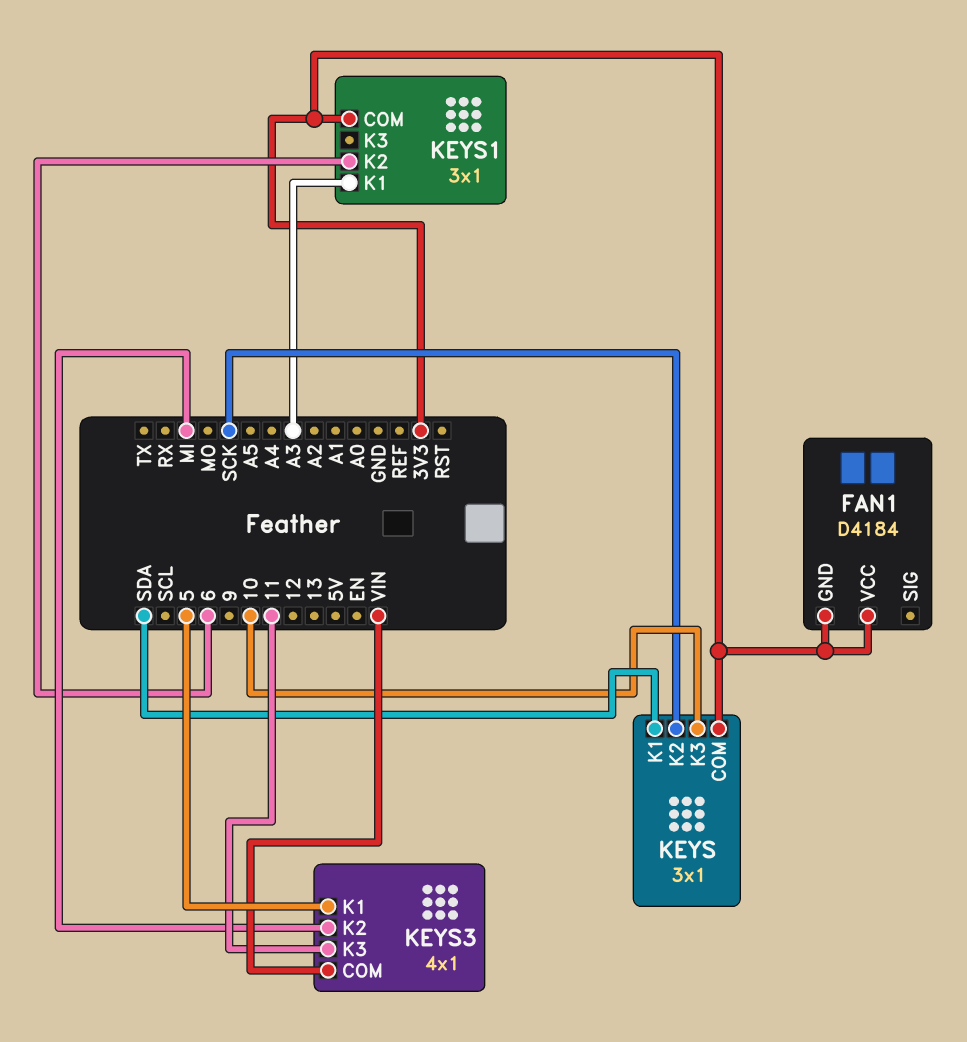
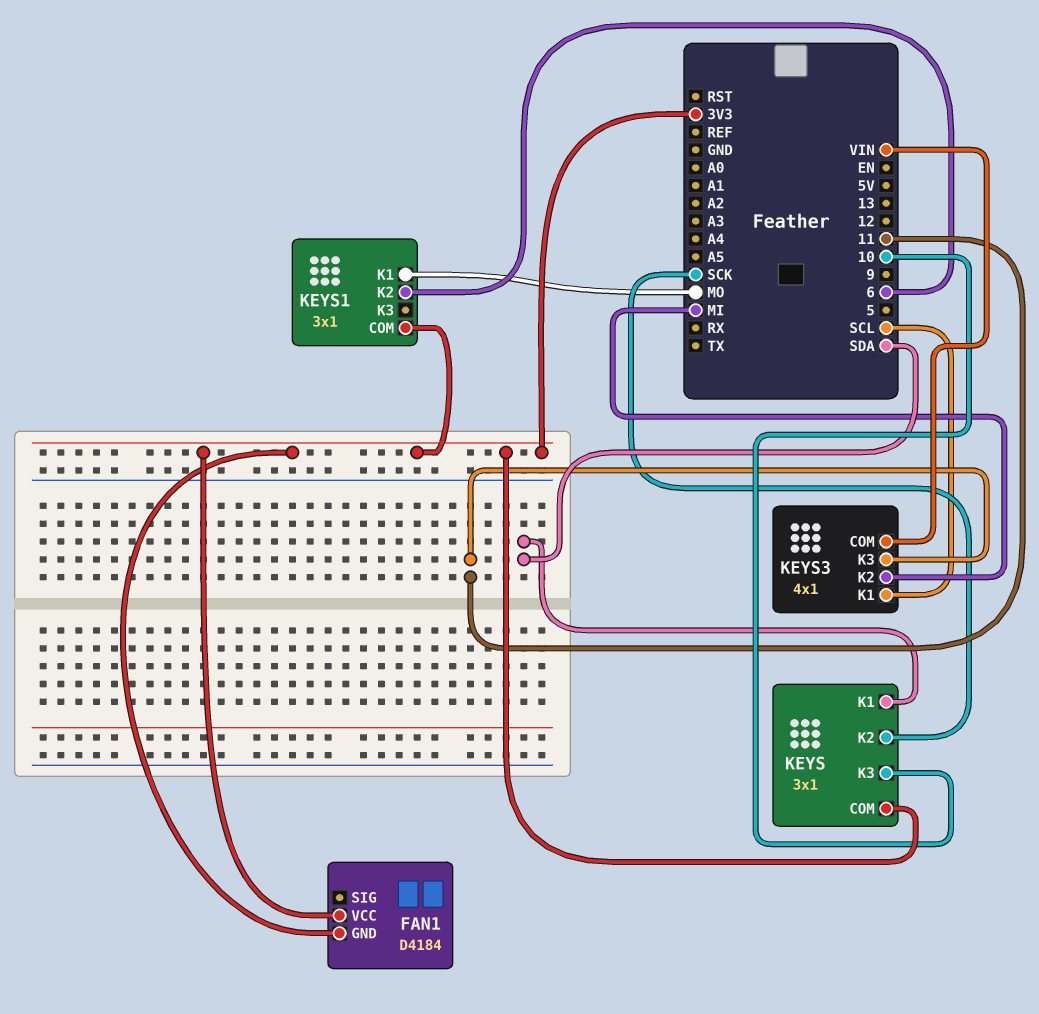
KEYS1 pin K1: A3 -> MO
KEYS3 pin K1: 5 -> SCL

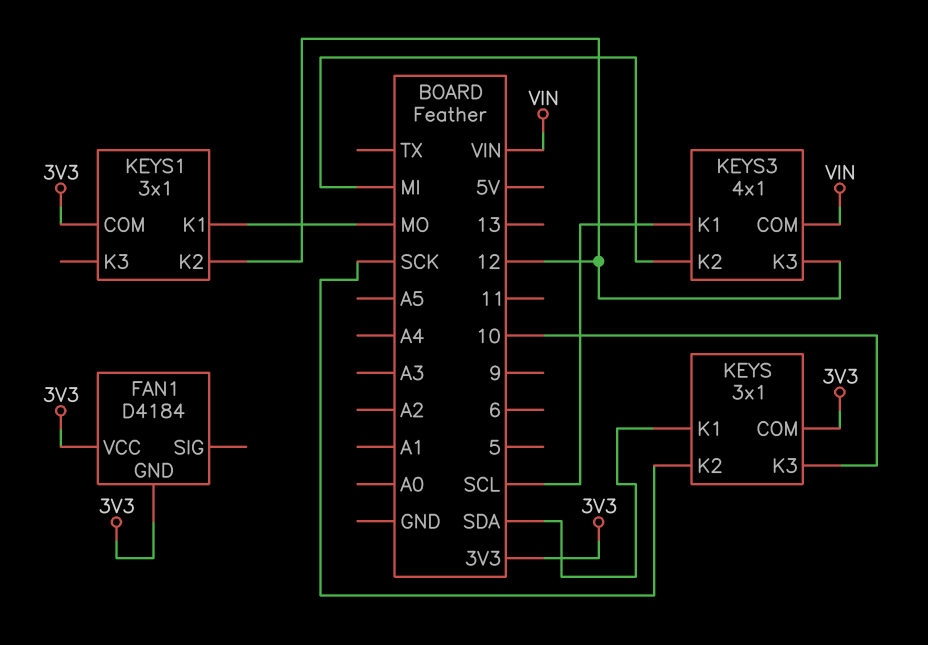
KEYS1 pin K2: 6 -> 12
KEYS3 pin K3: 11 -> 12

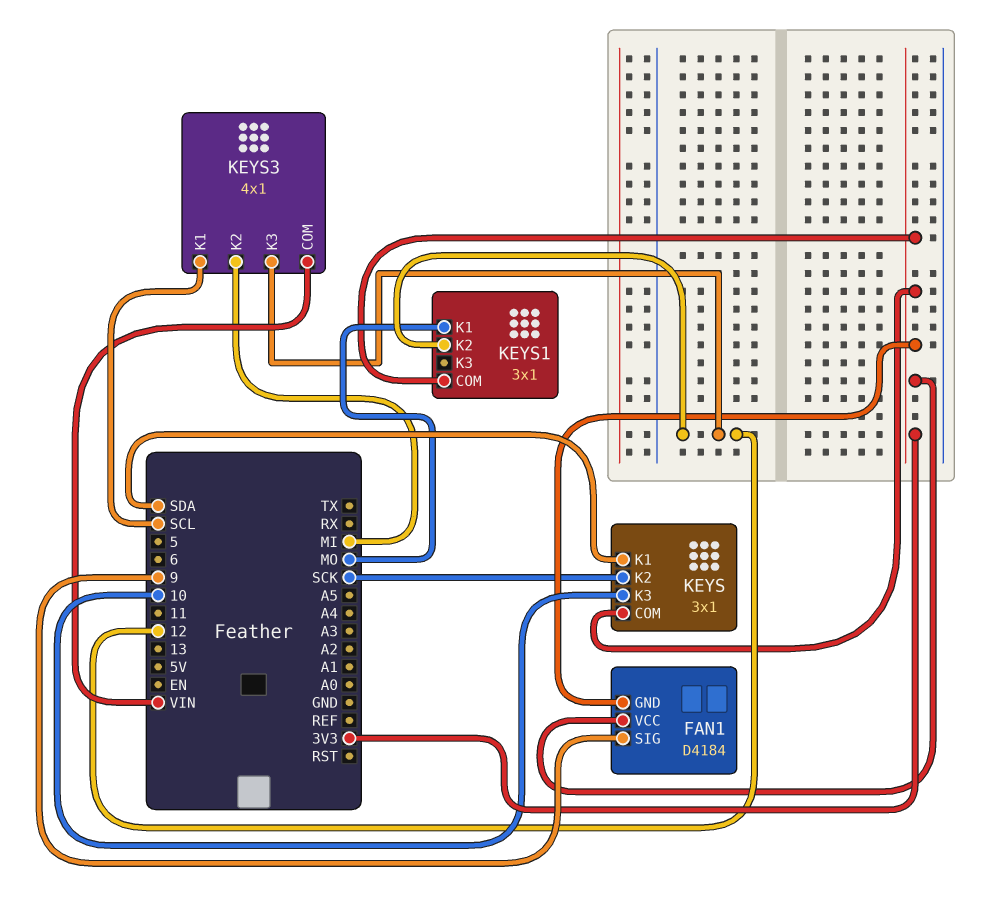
FAN1 pin SIG: none -> 9

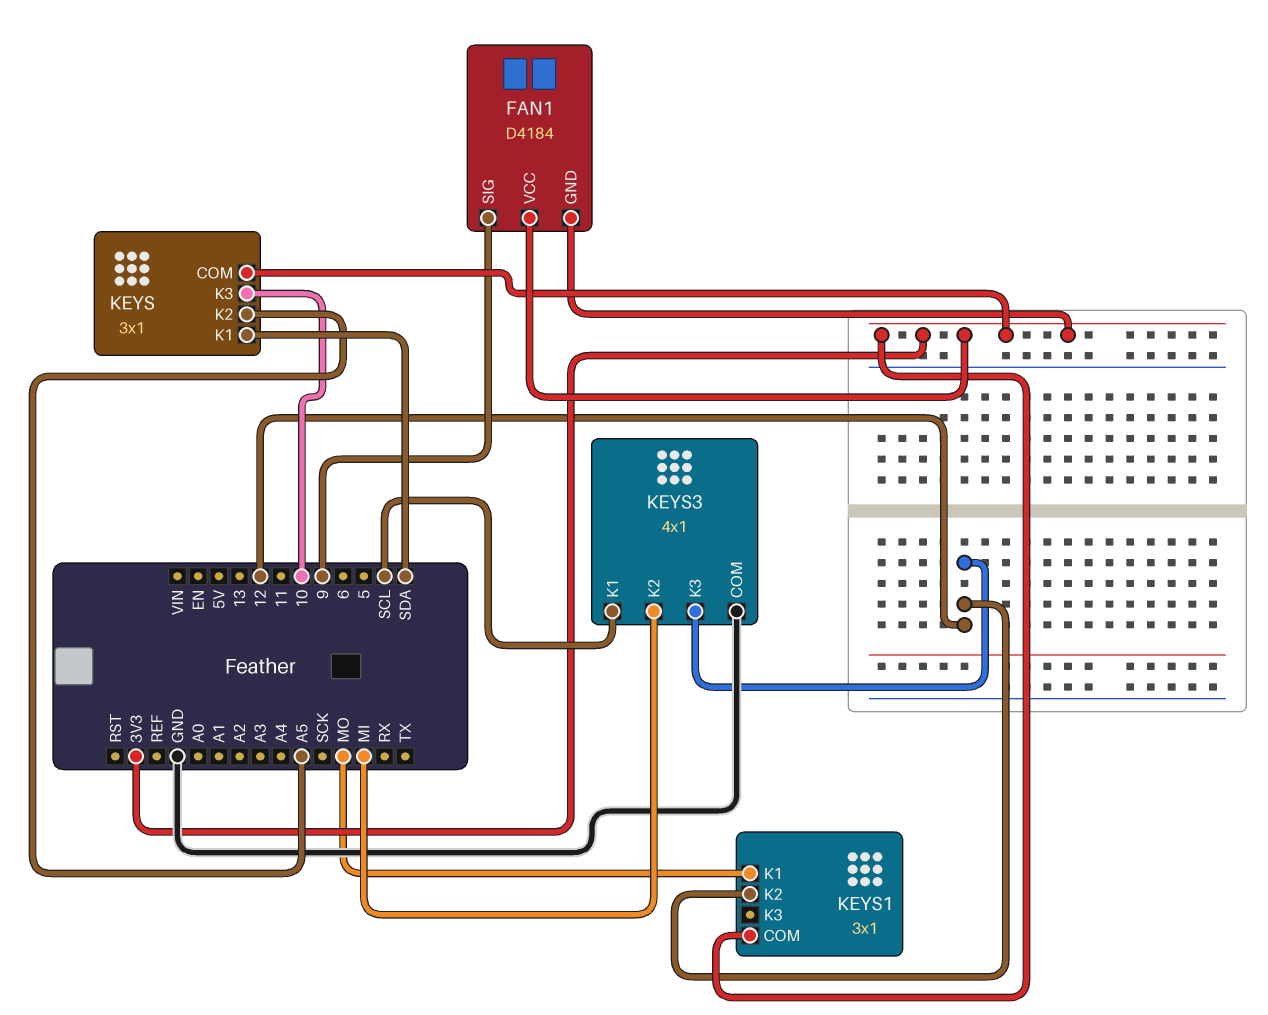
KEYS pin K2: SCK -> A5
KEYS3 pin COM: VIN -> GND

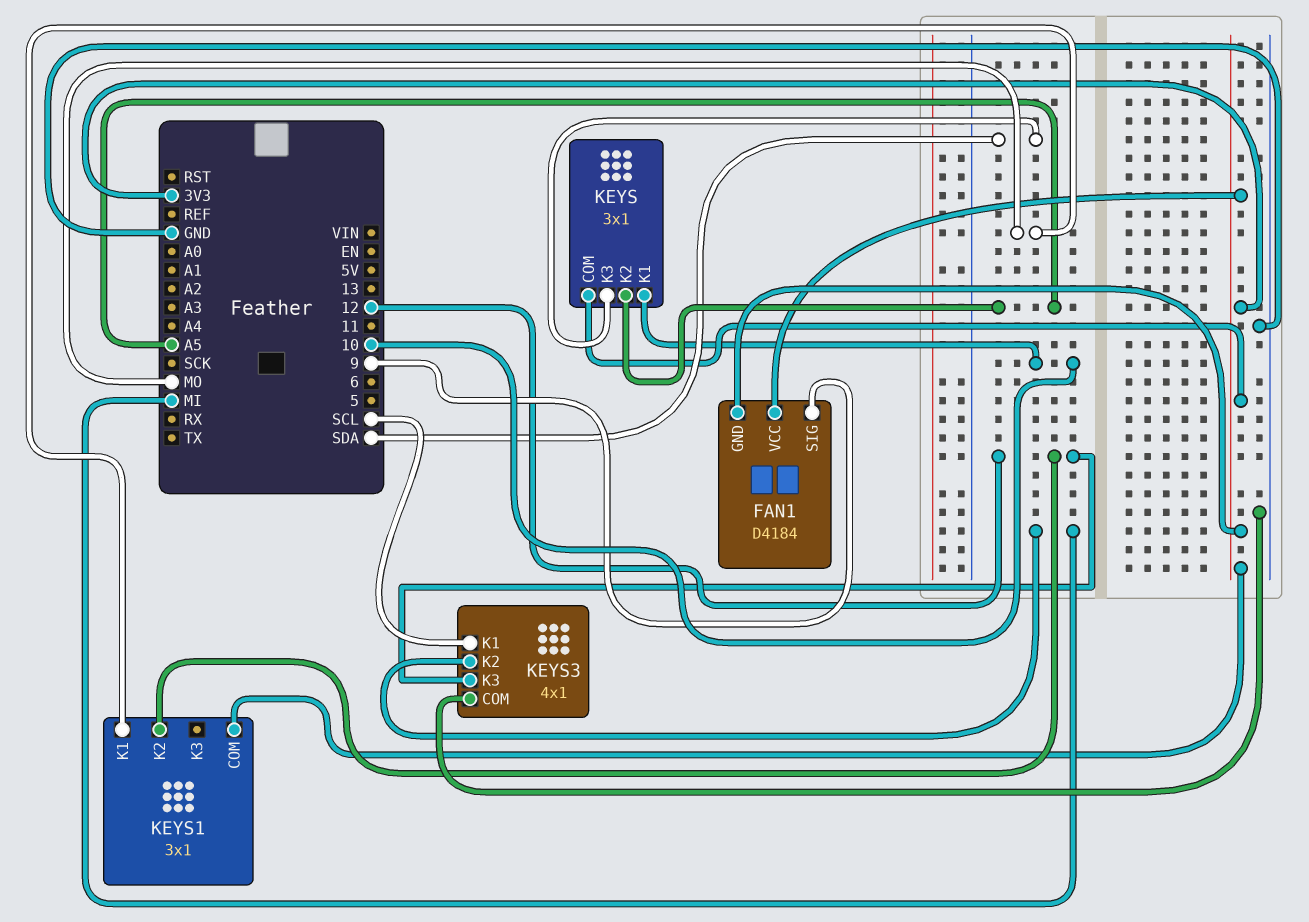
KEYS pin K1: SDA -> 10
KEYS pin K3: 10 -> SDA

